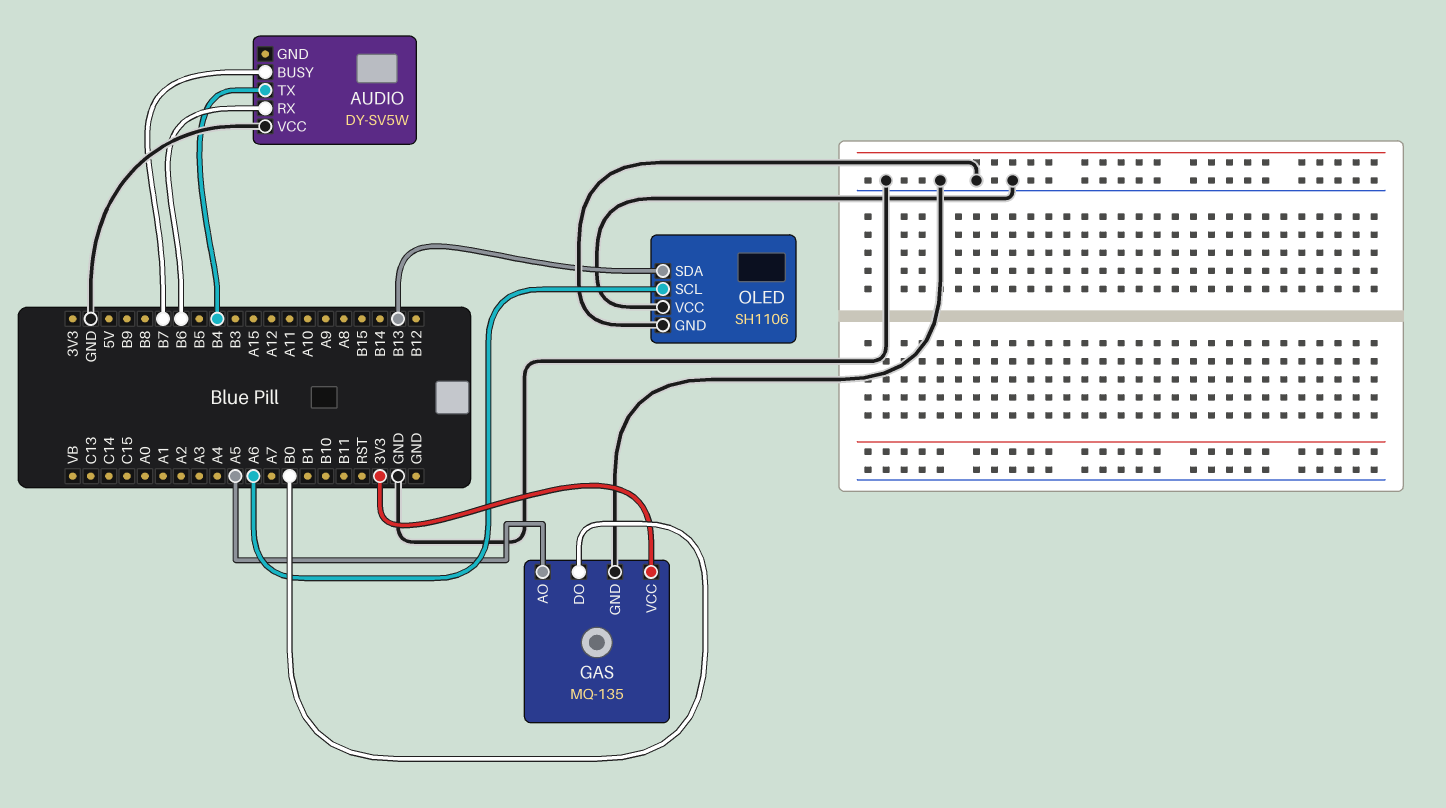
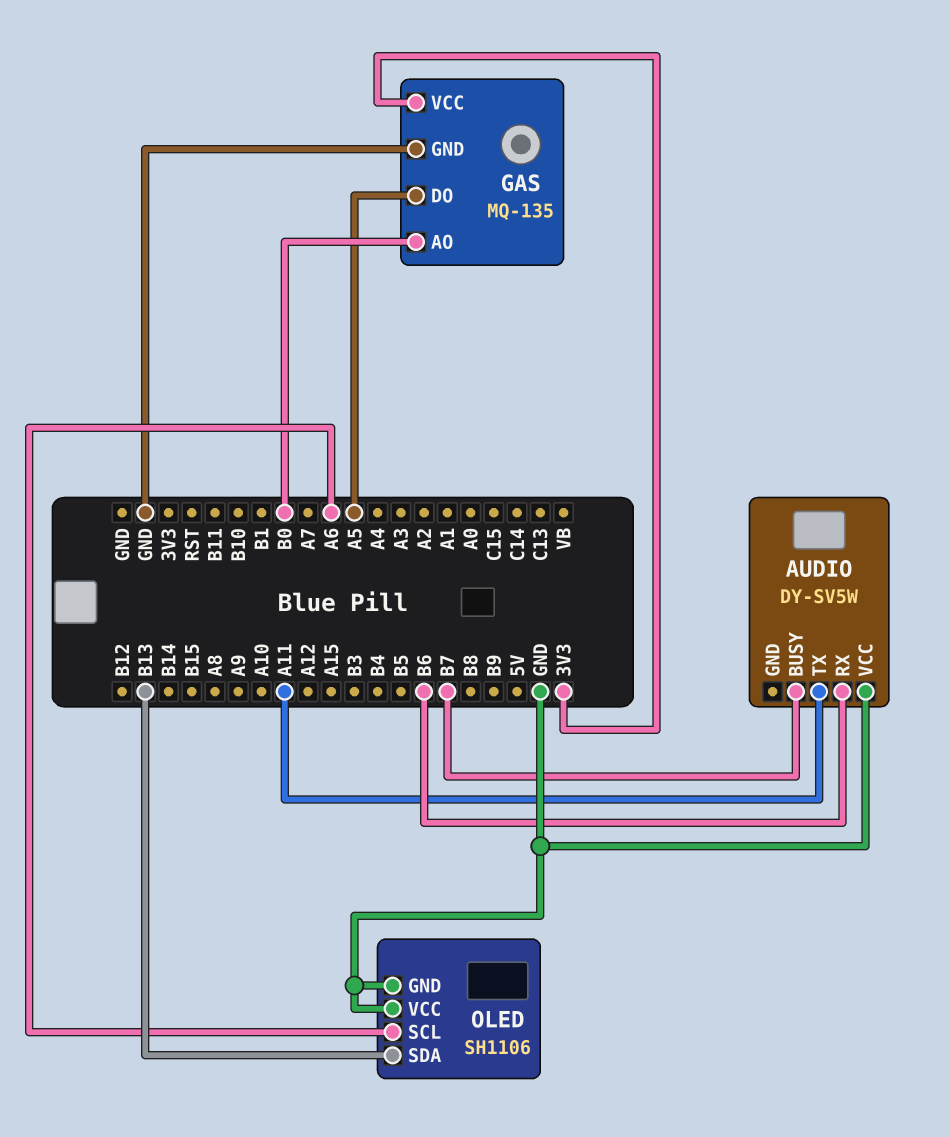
AUDIO pin TX: B4 -> A11
GAS pin AO: A5 -> B0
GAS pin DO: B0 -> A5

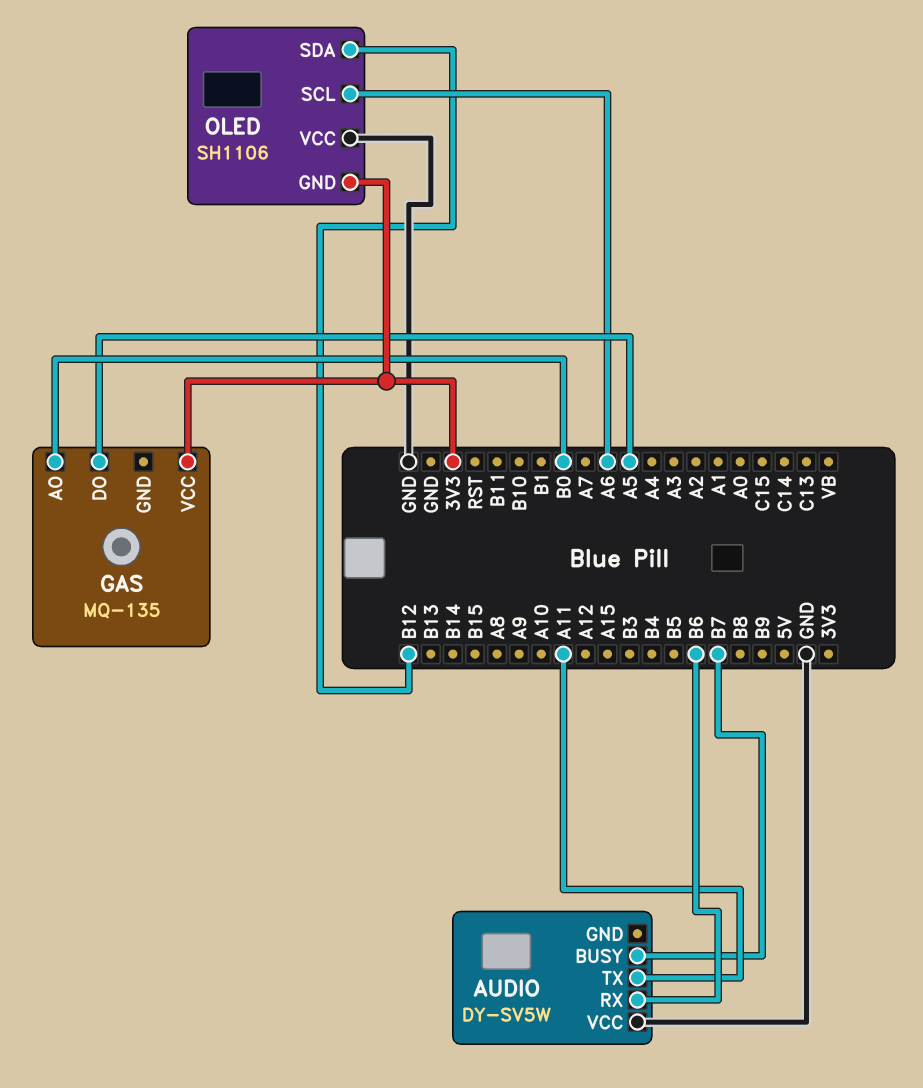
GAS pin GND: GND -> none
OLED pin GND: GND -> 3V3
OLED pin SDA: B13 -> B12

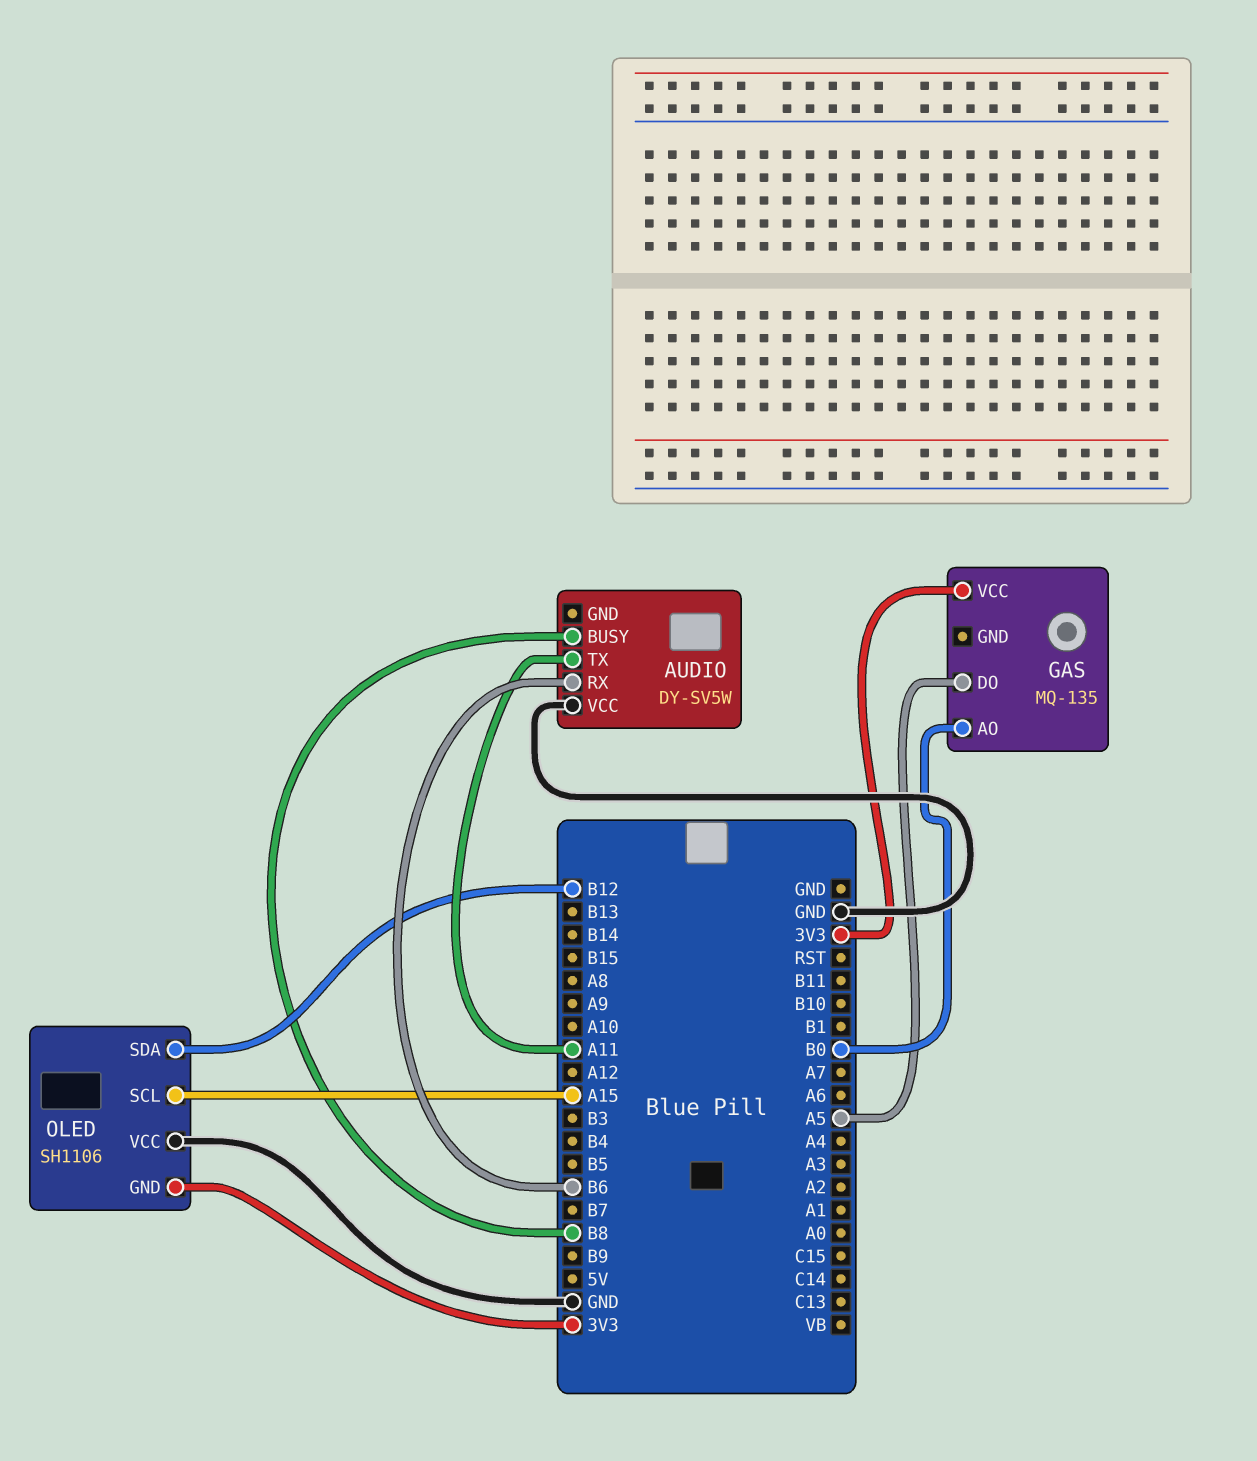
AUDIO pin BUSY: B7 -> B8
OLED pin SCL: A6 -> A15

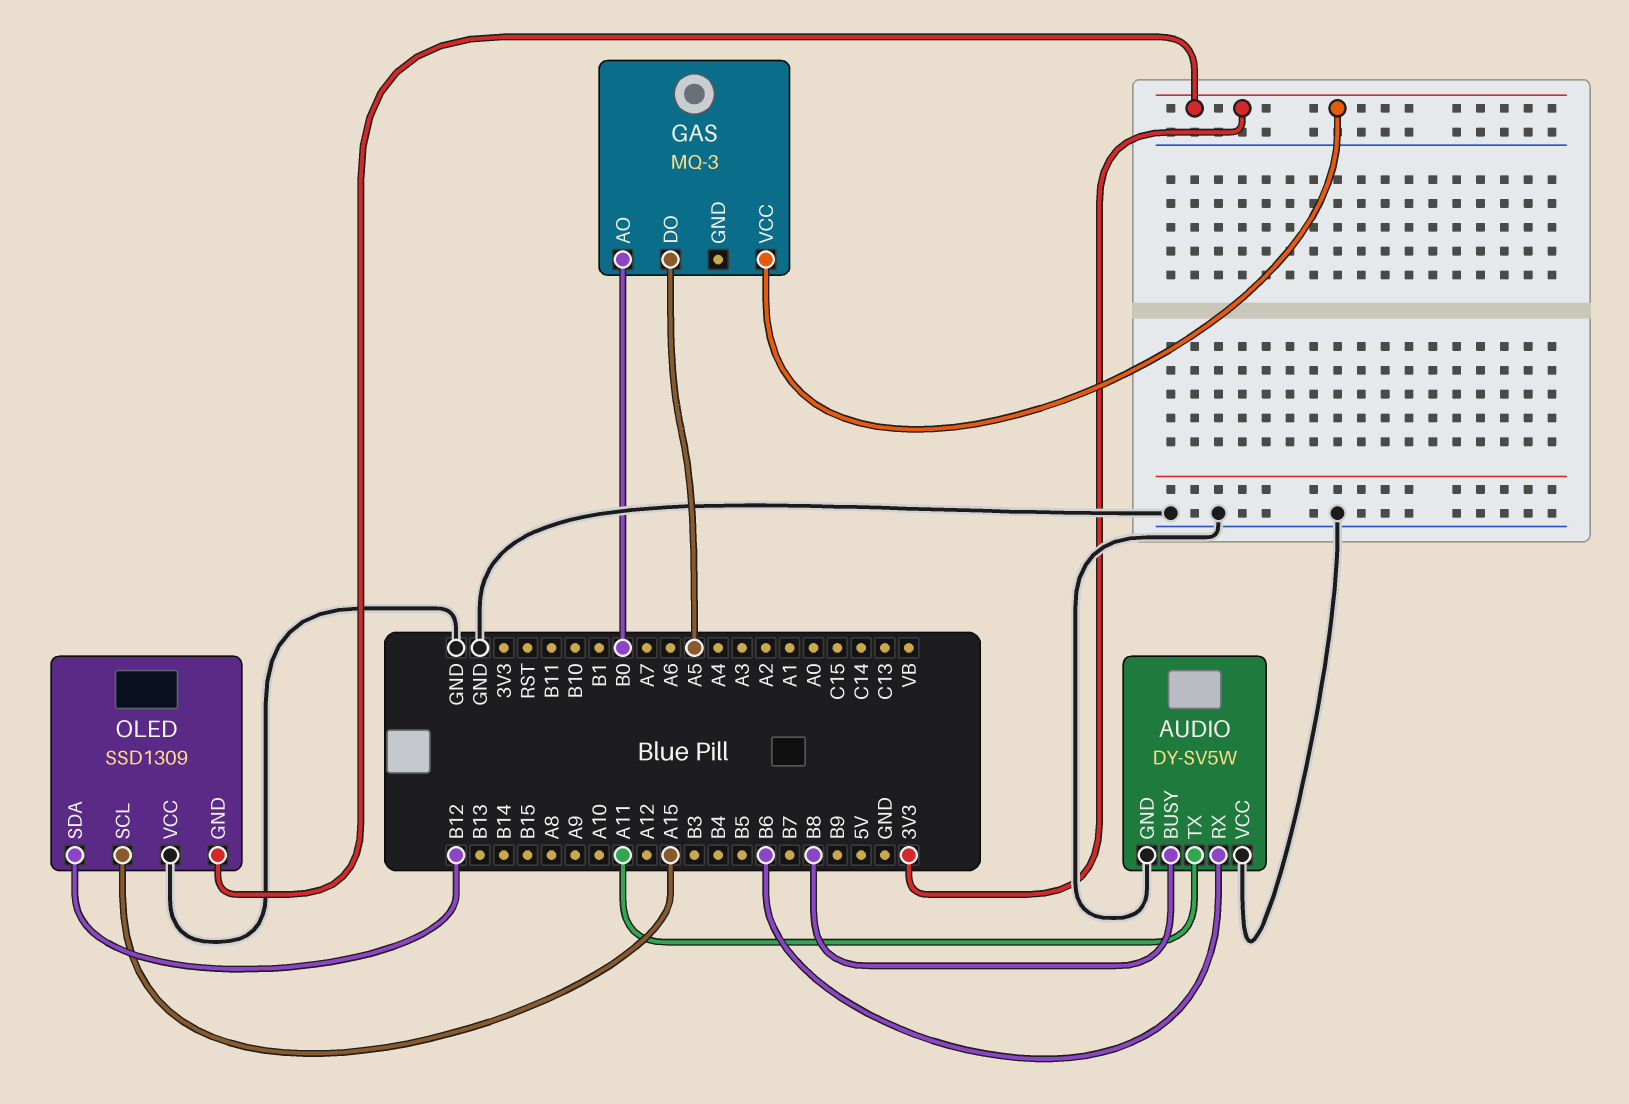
AUDIO pin GND: none -> GND
GAS: MQ-135 -> MQ-3
OLED: SH1106 -> SSD1309

